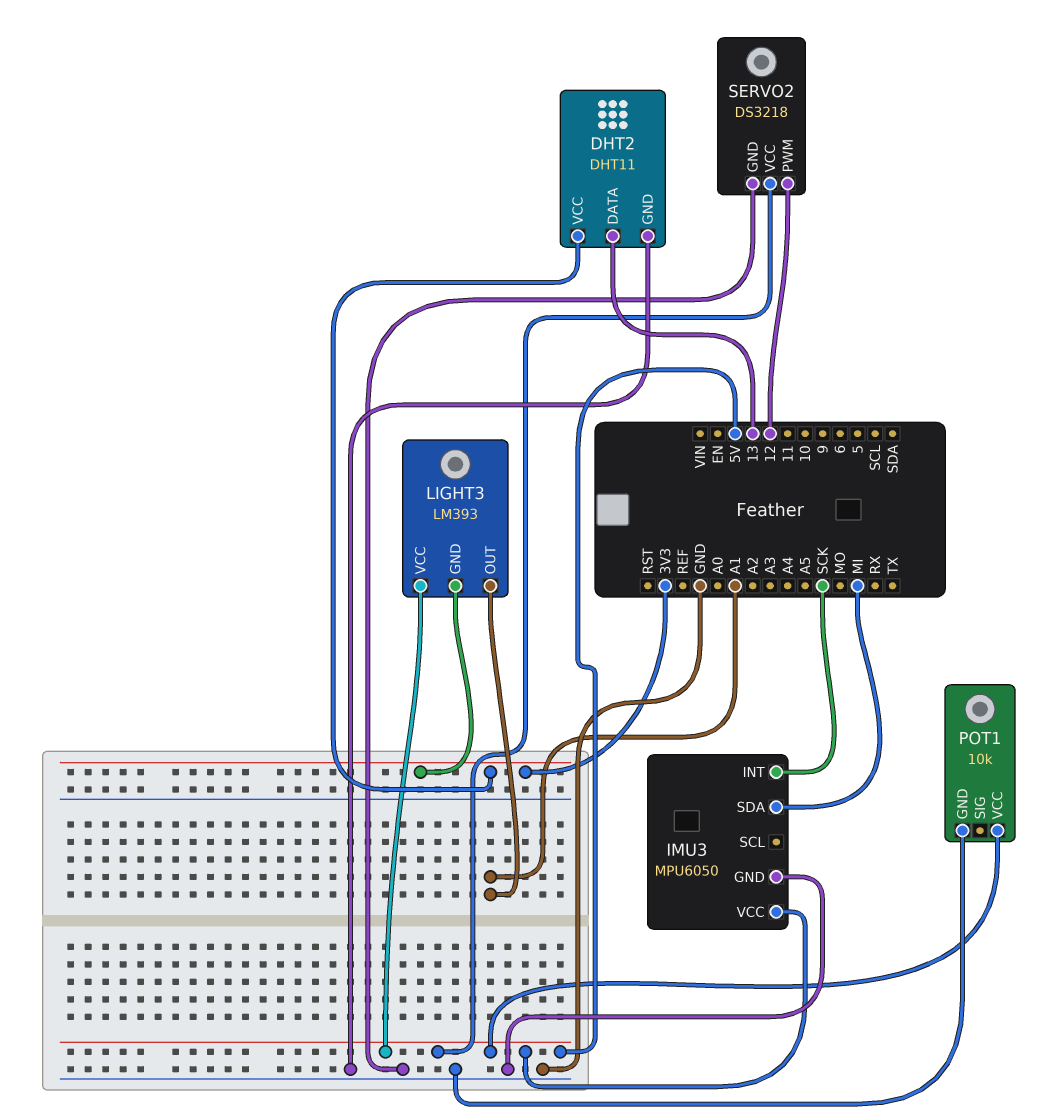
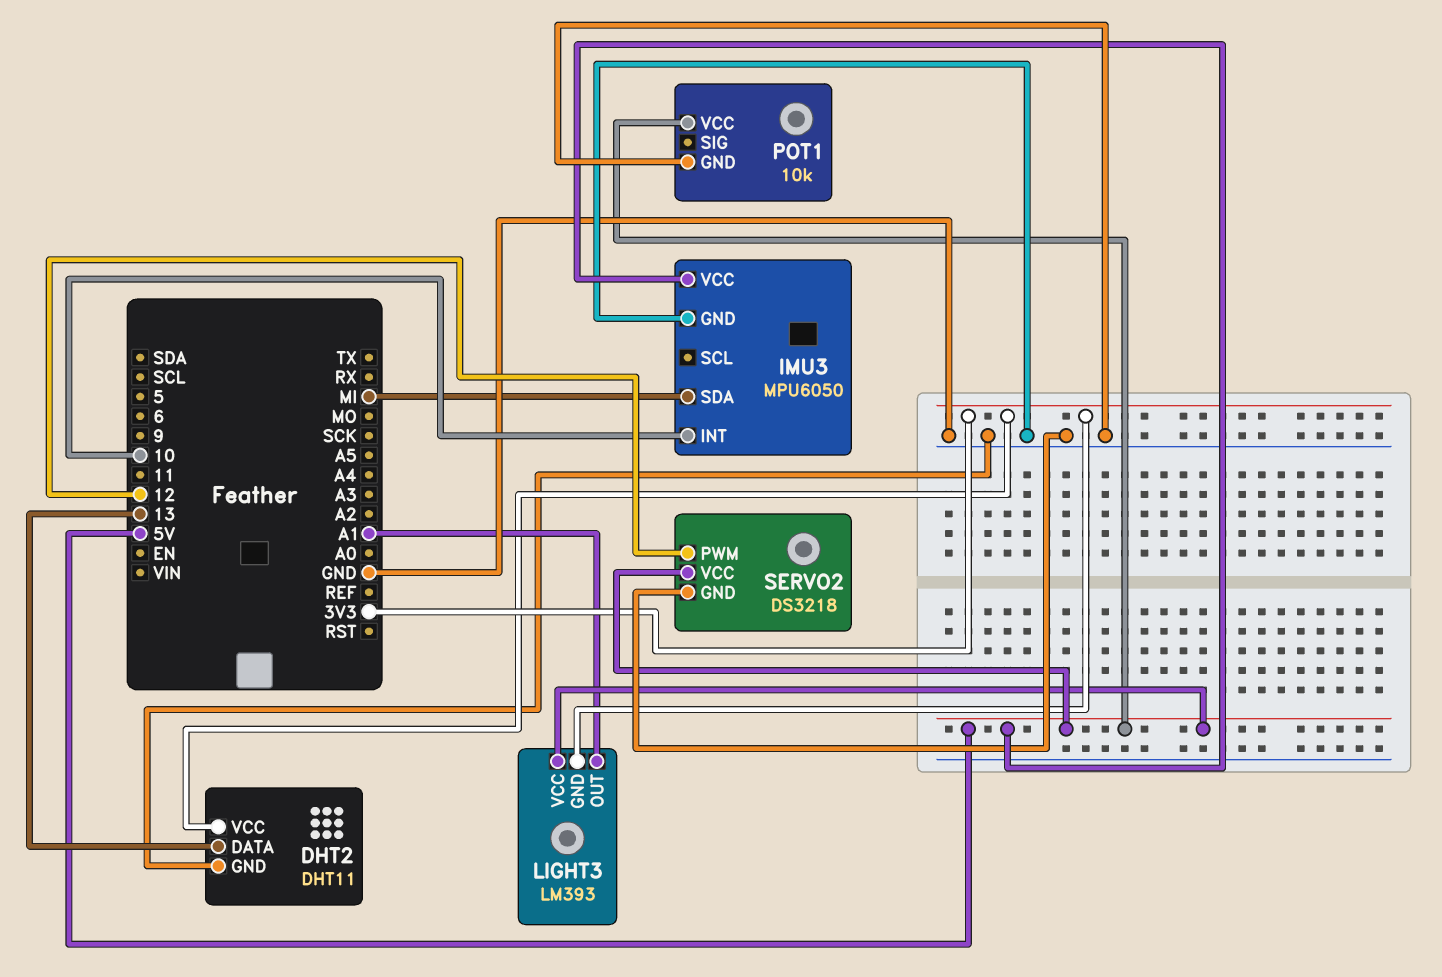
IMU3 pin INT: SCK -> 10

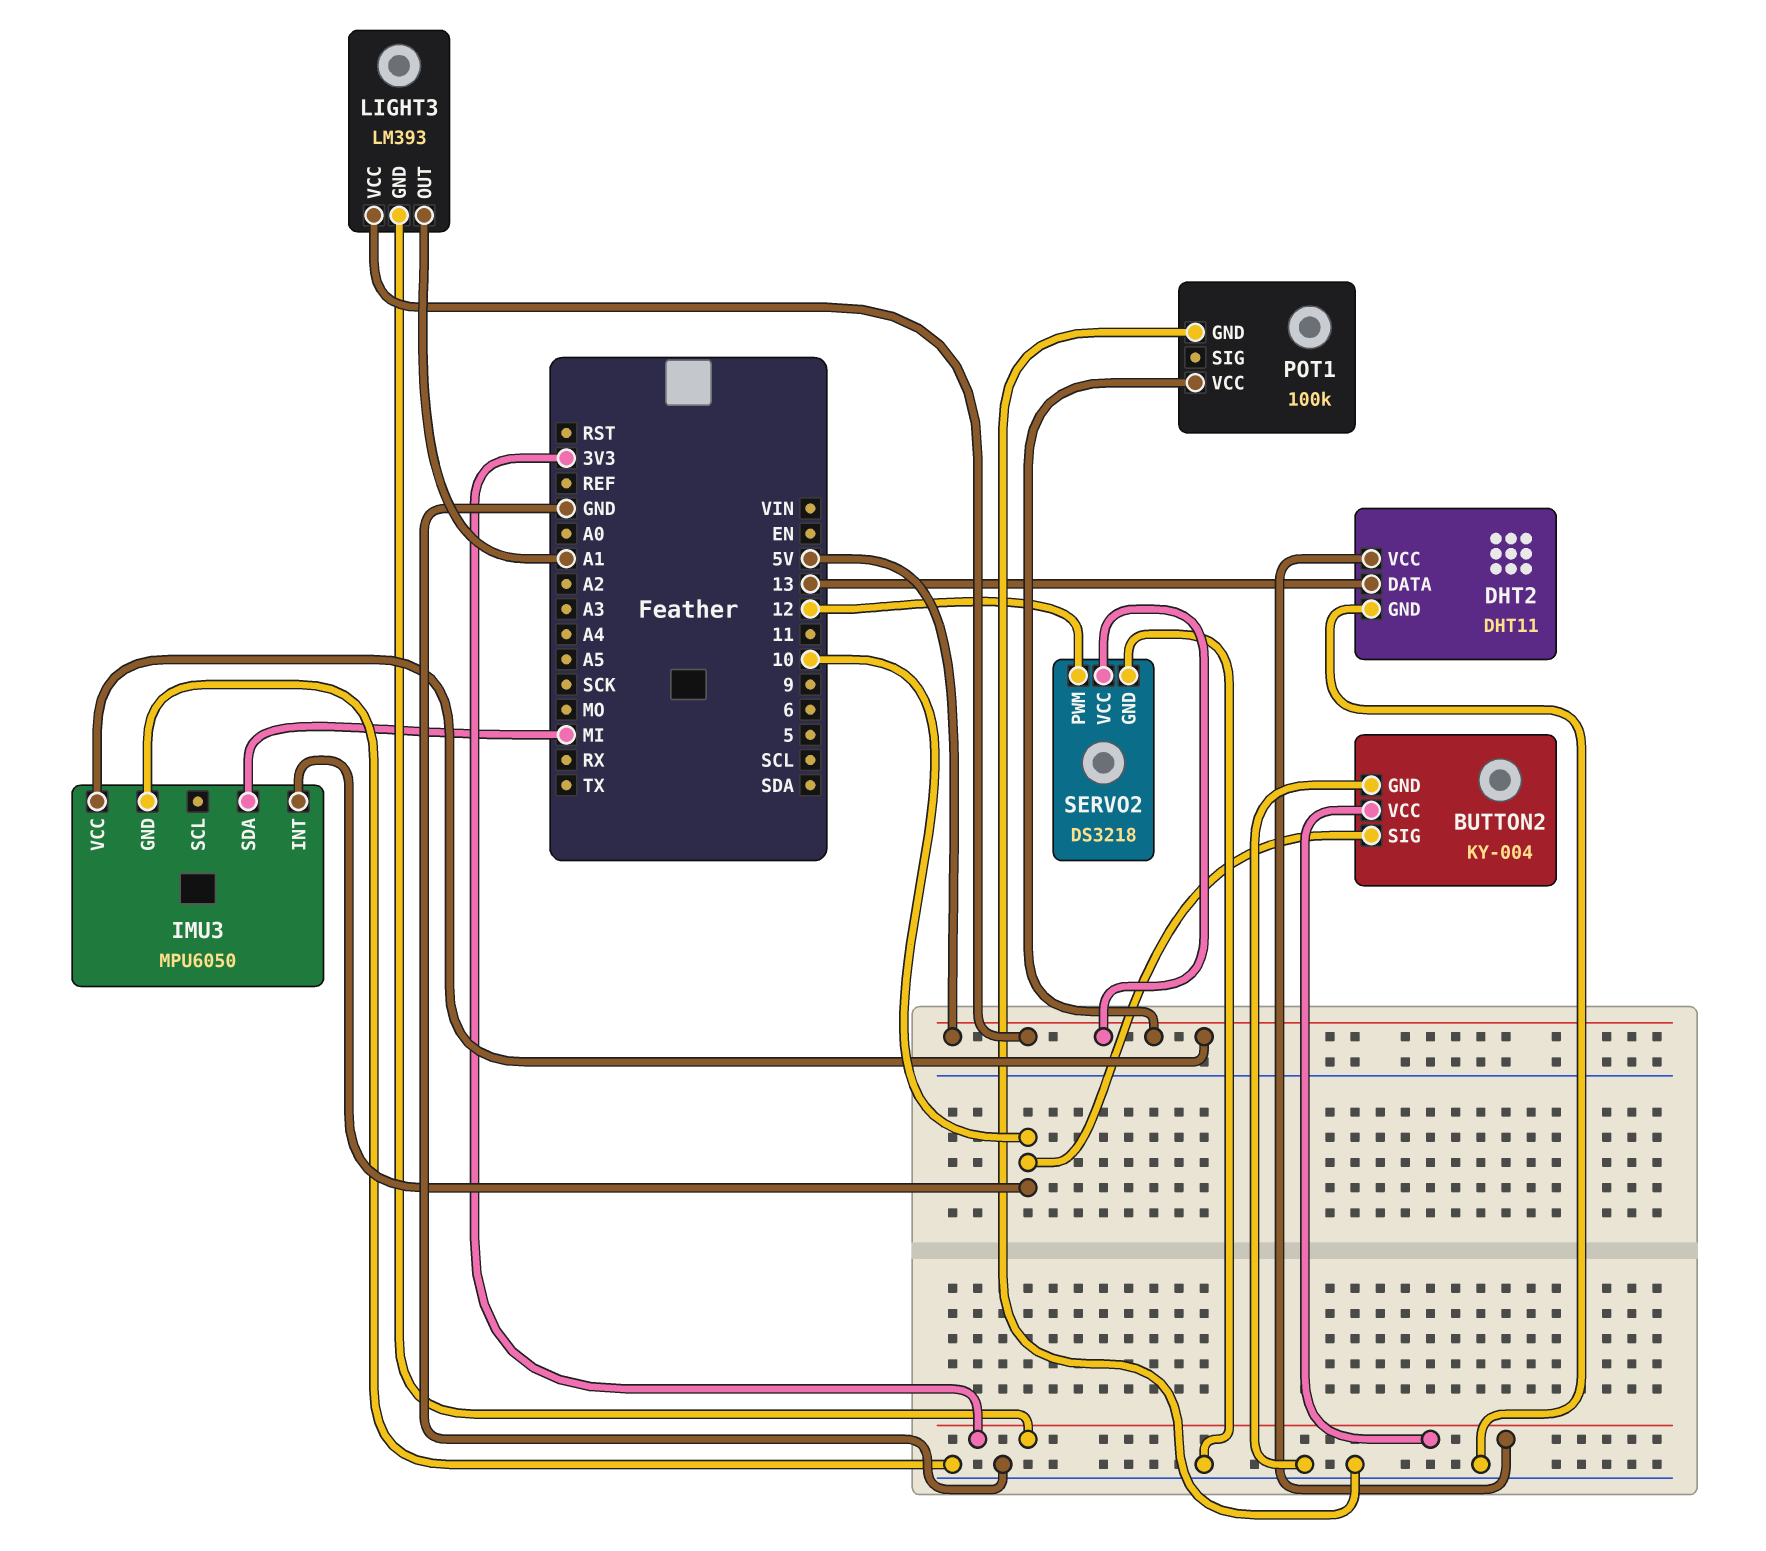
BUTTON2: none -> KY-004
BUTTON2 pin GND: none -> GND
BUTTON2 pin SIG: none -> 10
BUTTON2 pin VCC: none -> 3V3
POT1: 10k -> 100k

